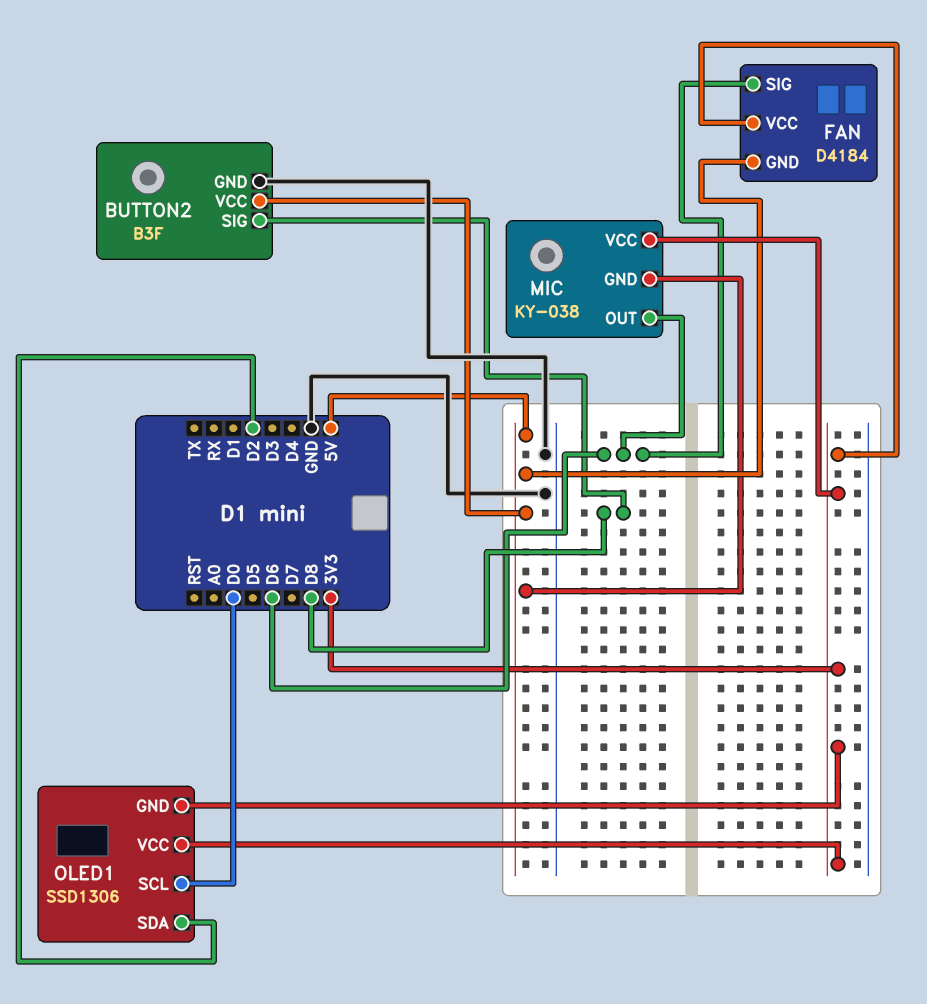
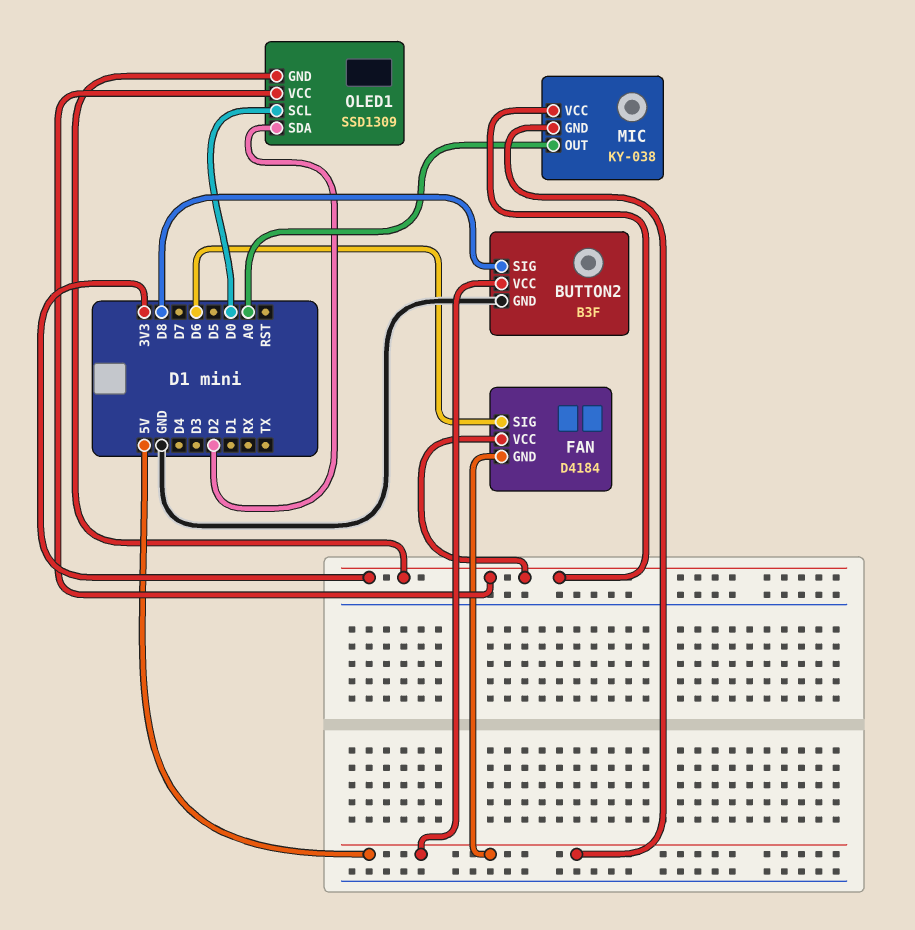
MIC pin OUT: D6 -> A0
OLED1: SSD1306 -> SSD1309

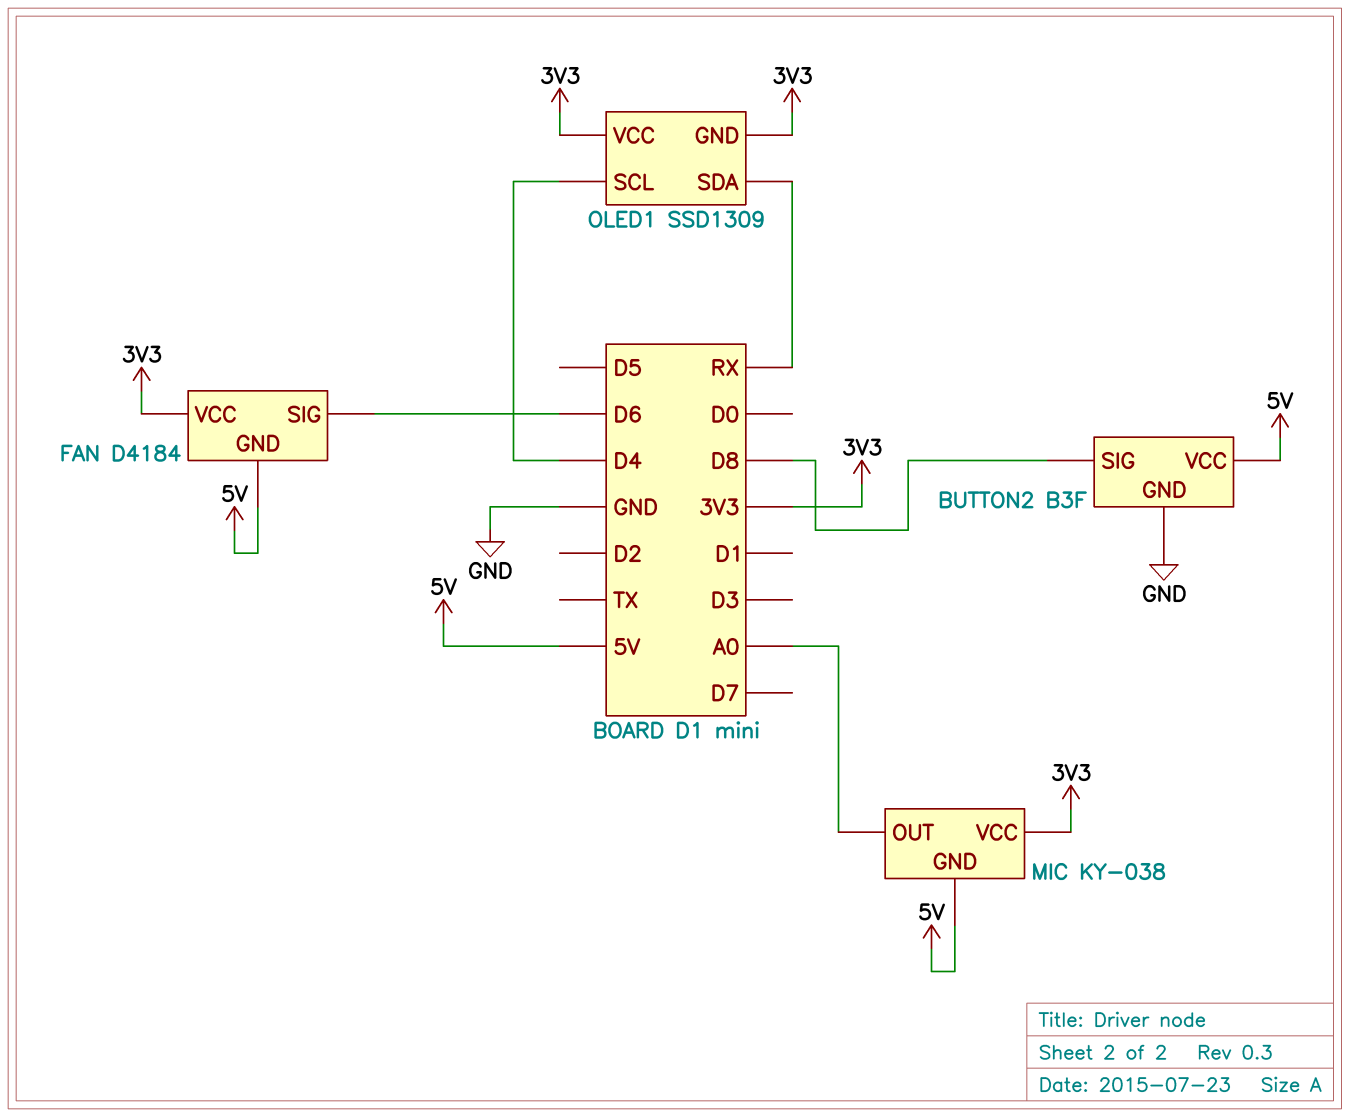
OLED1 pin SCL: D0 -> D4
OLED1 pin SDA: D2 -> RX

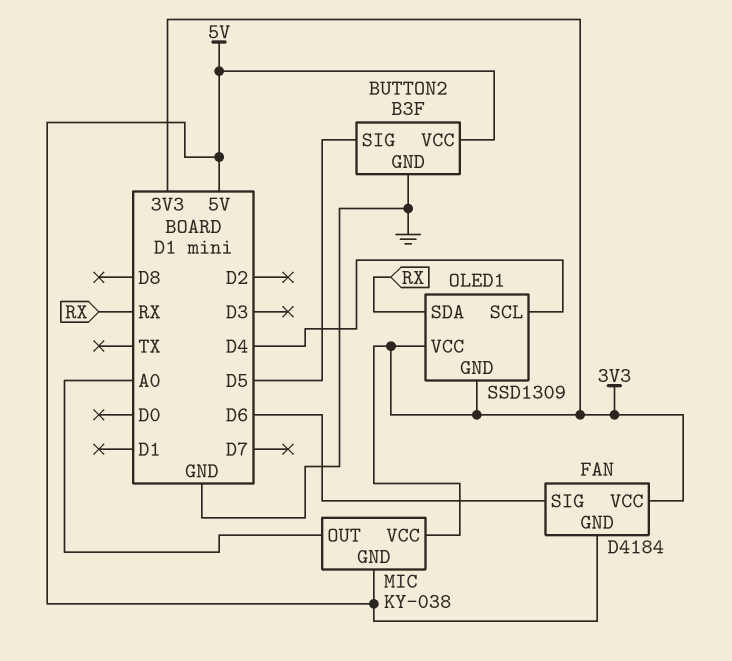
BUTTON2 pin SIG: D8 -> D5

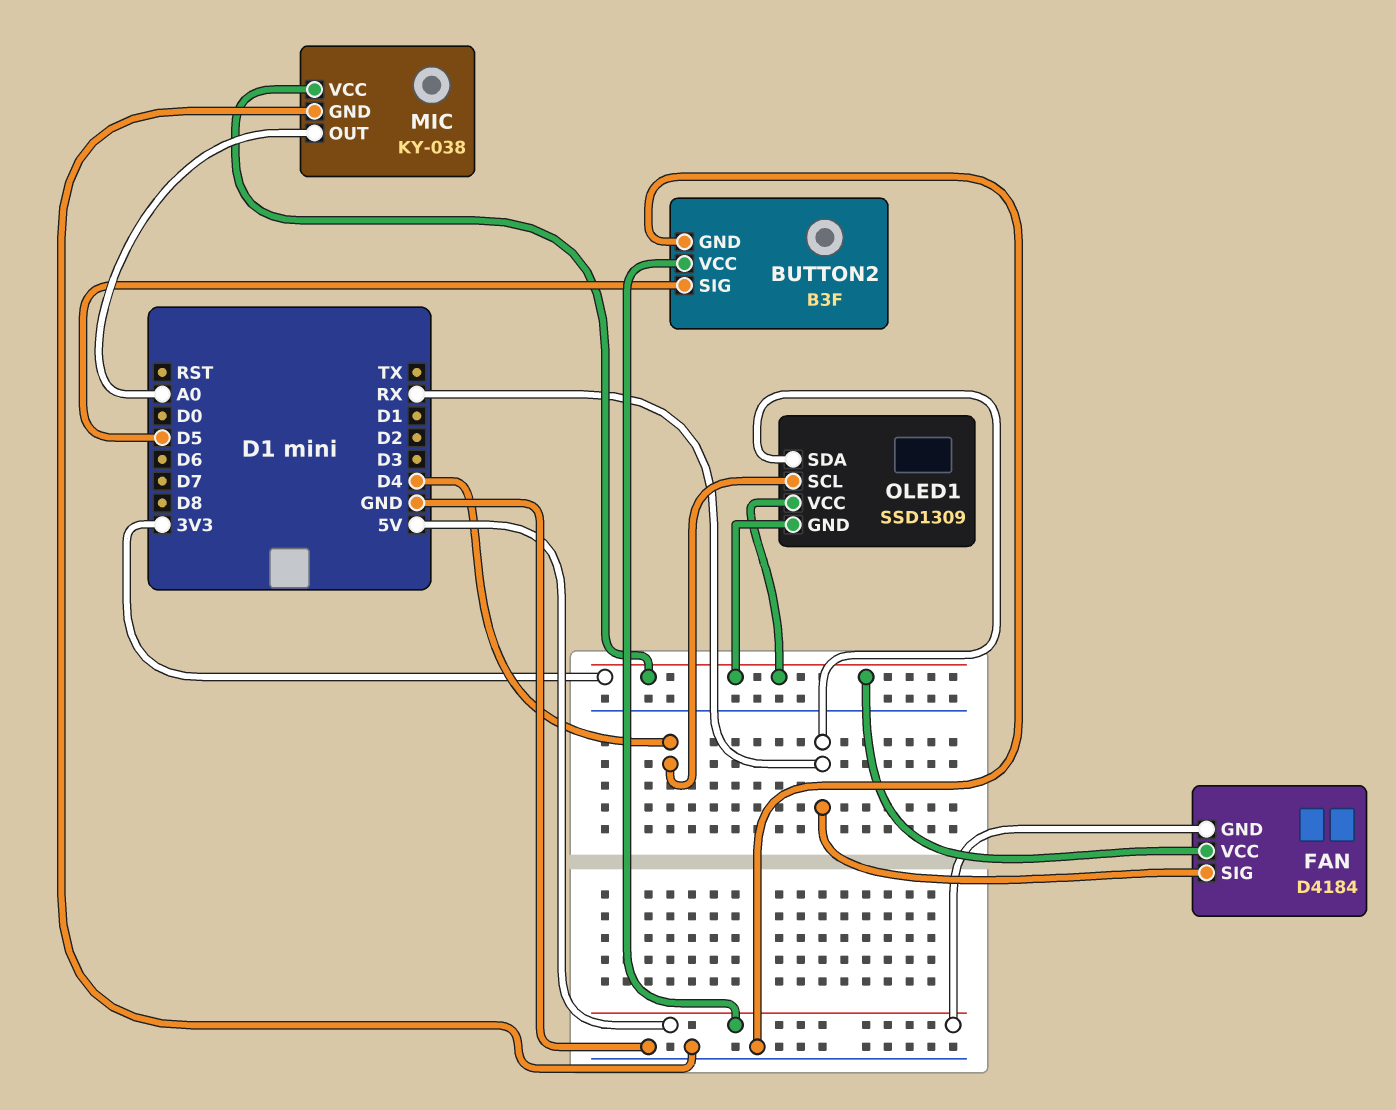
FAN pin SIG: D6 -> RX
MIC pin GND: 5V -> GND

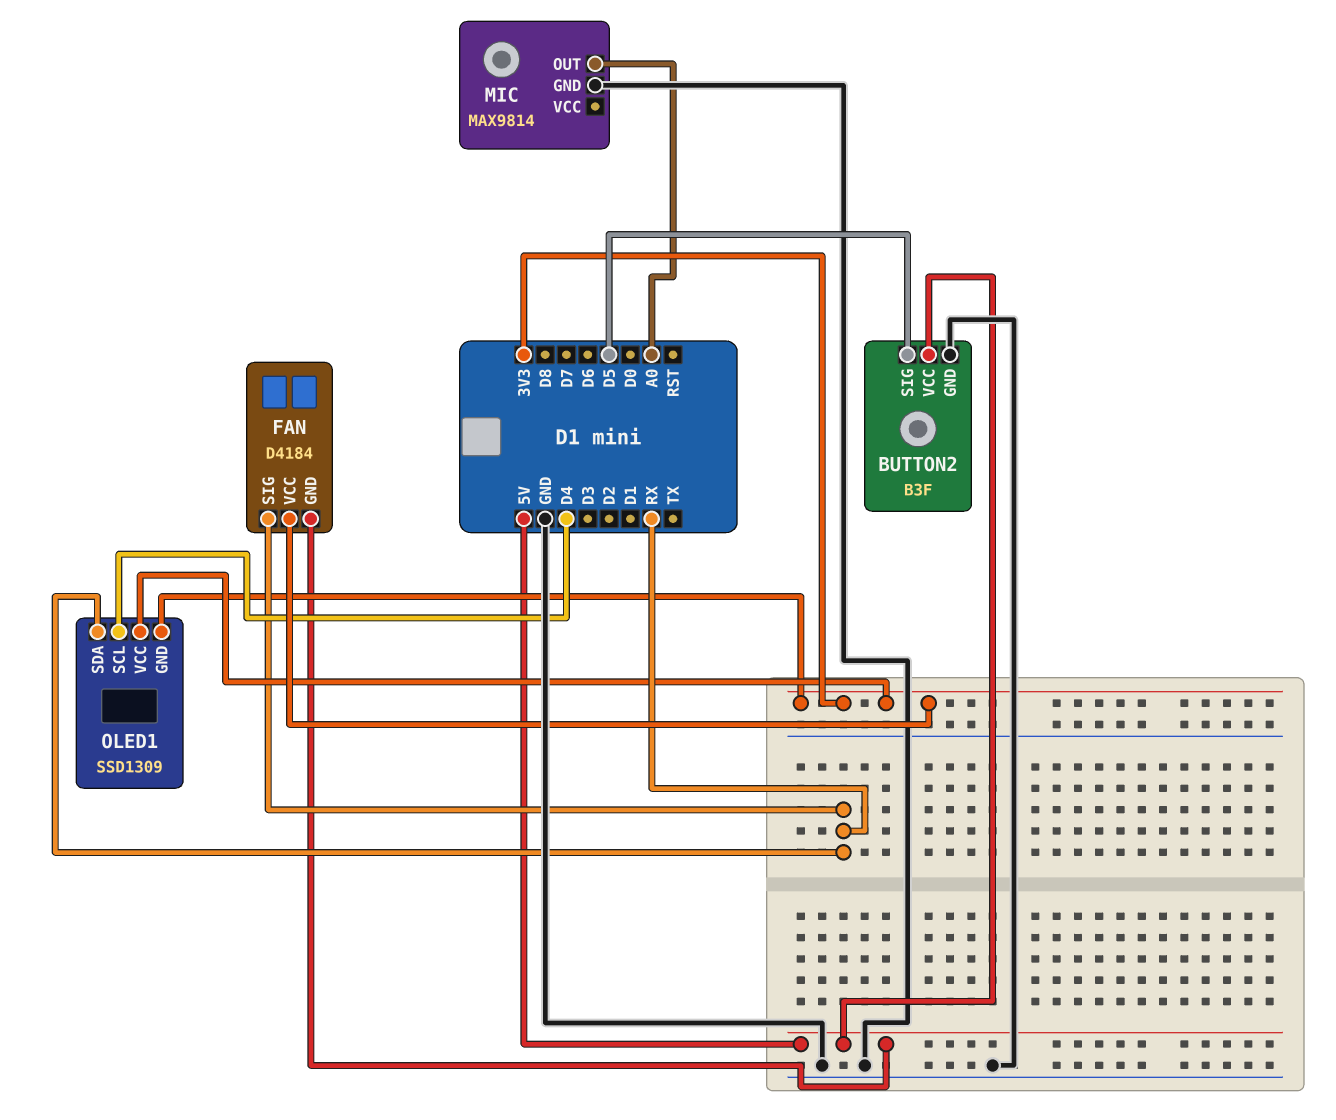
MIC: KY-038 -> MAX9814
MIC pin VCC: 3V3 -> none

